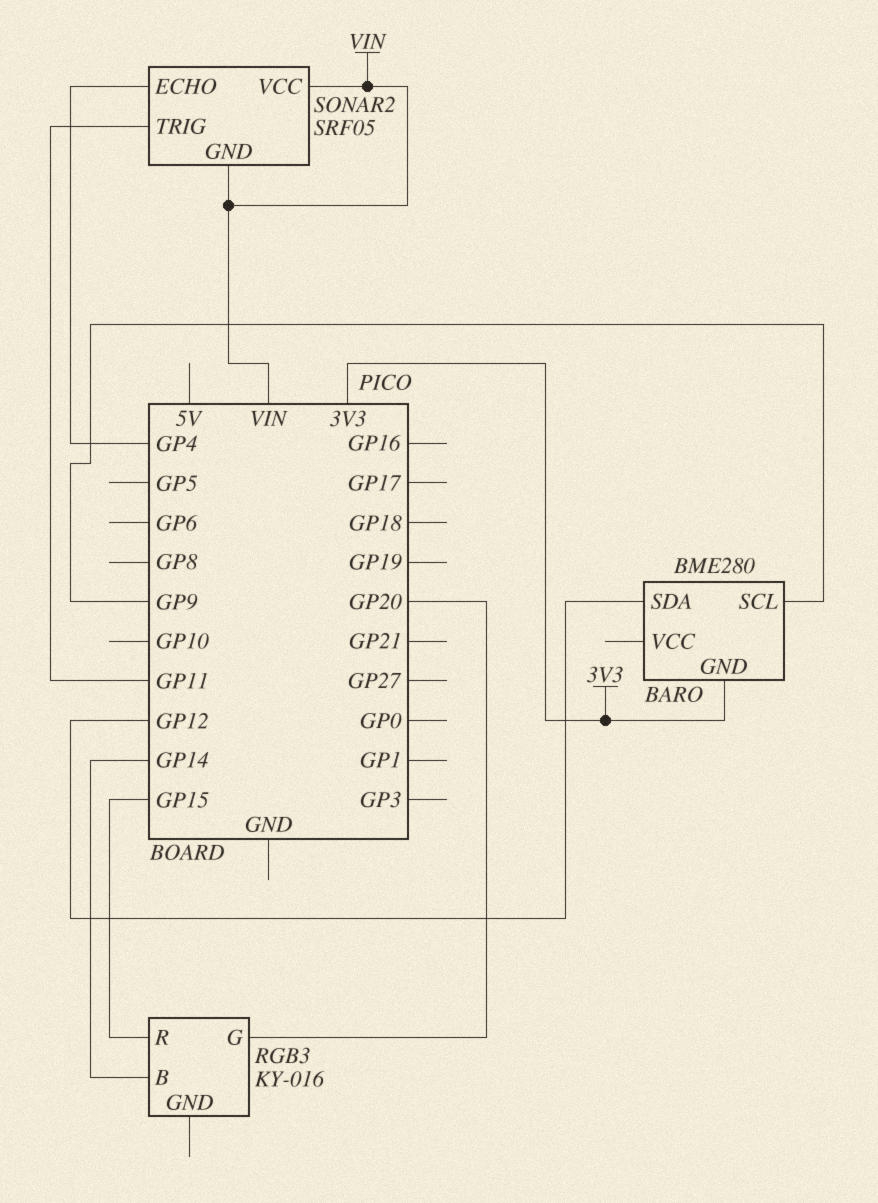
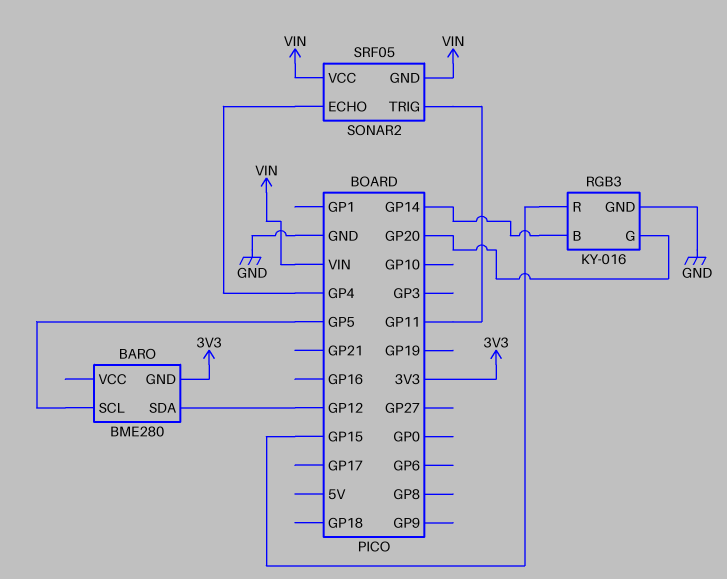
BARO pin SCL: GP9 -> GP5
RGB3 pin GND: none -> GND

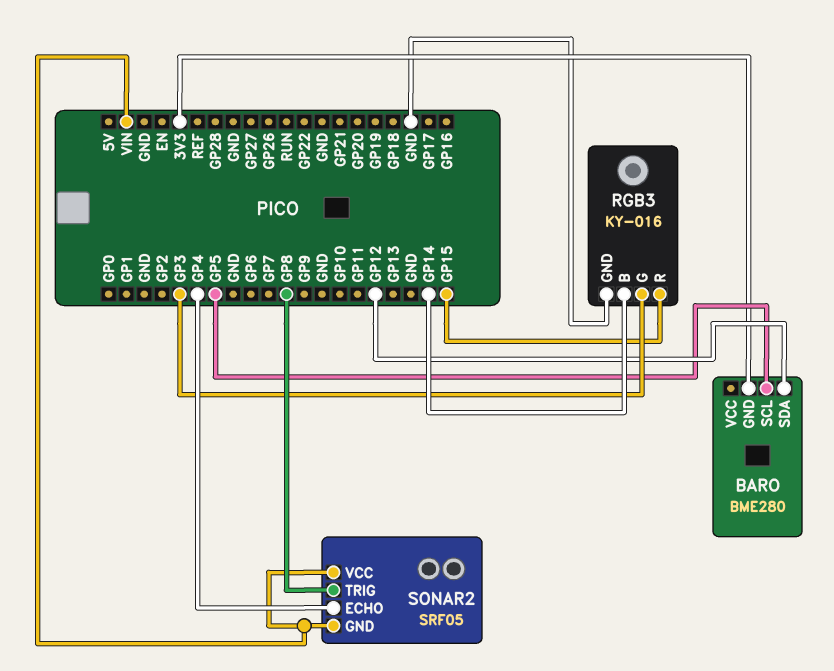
RGB3 pin G: GP20 -> GP3
SONAR2 pin TRIG: GP11 -> GP8

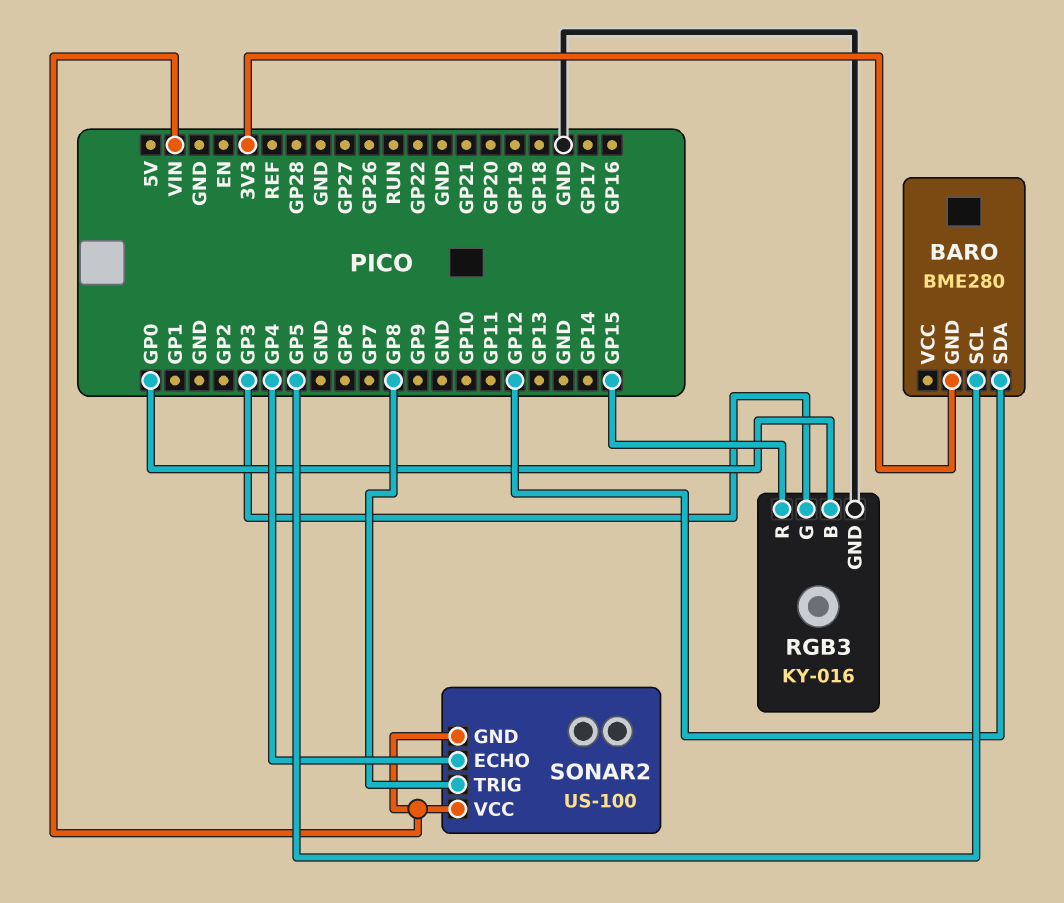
RGB3 pin B: GP14 -> GP0
SONAR2: SRF05 -> US-100

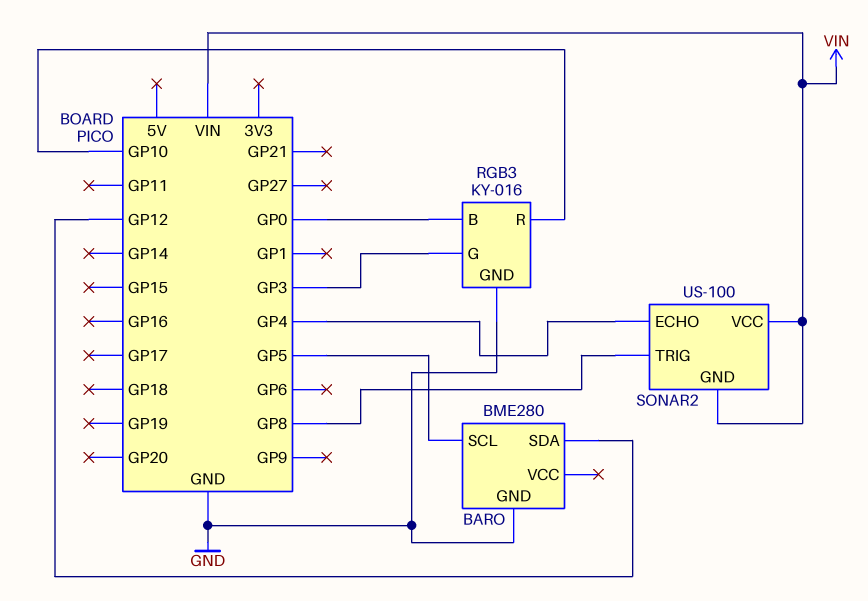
BARO pin GND: 3V3 -> GND
RGB3 pin R: GP15 -> GP10

